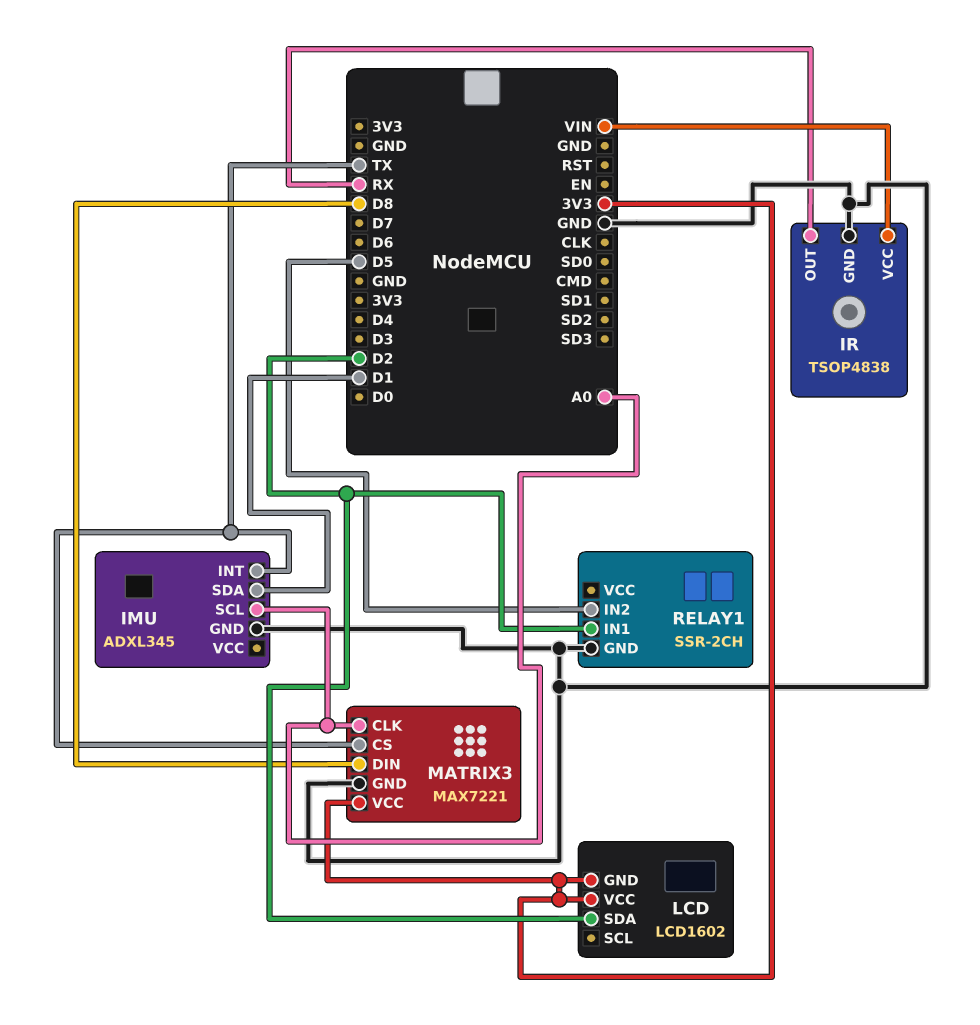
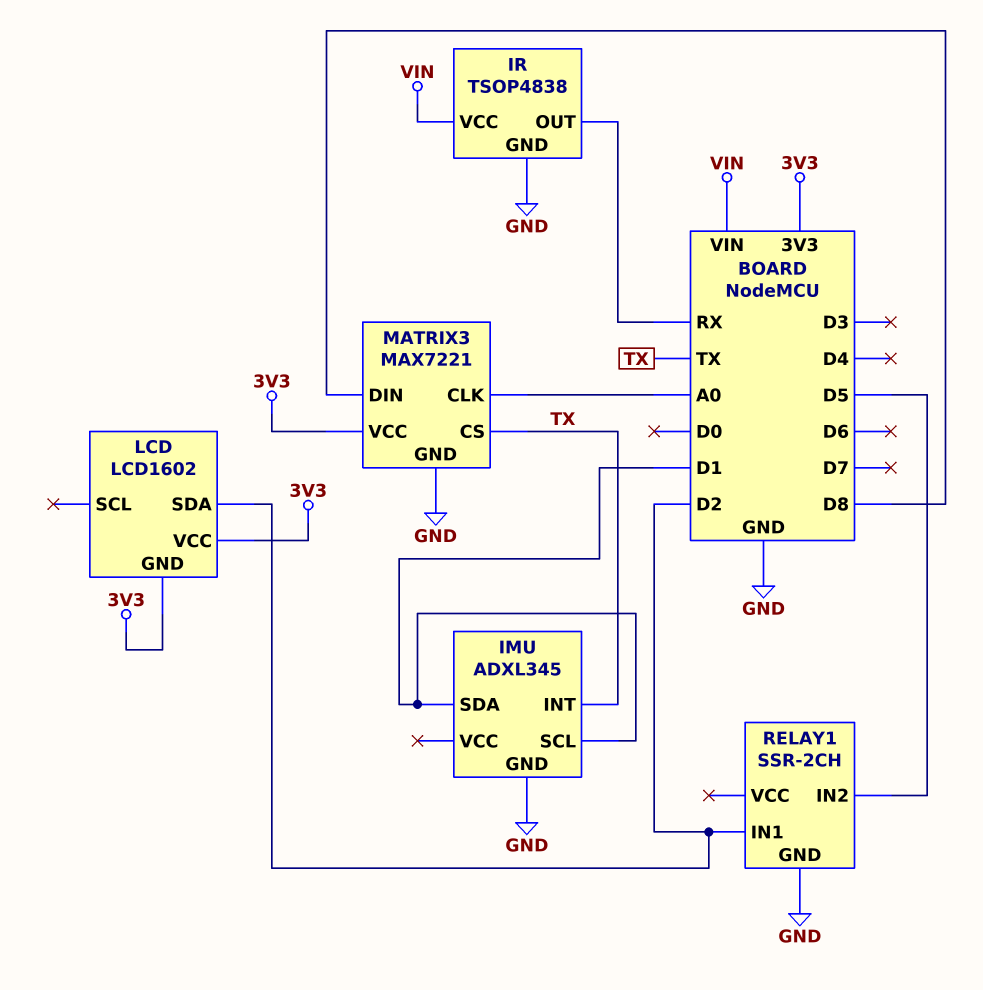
IMU pin SCL: A0 -> D1

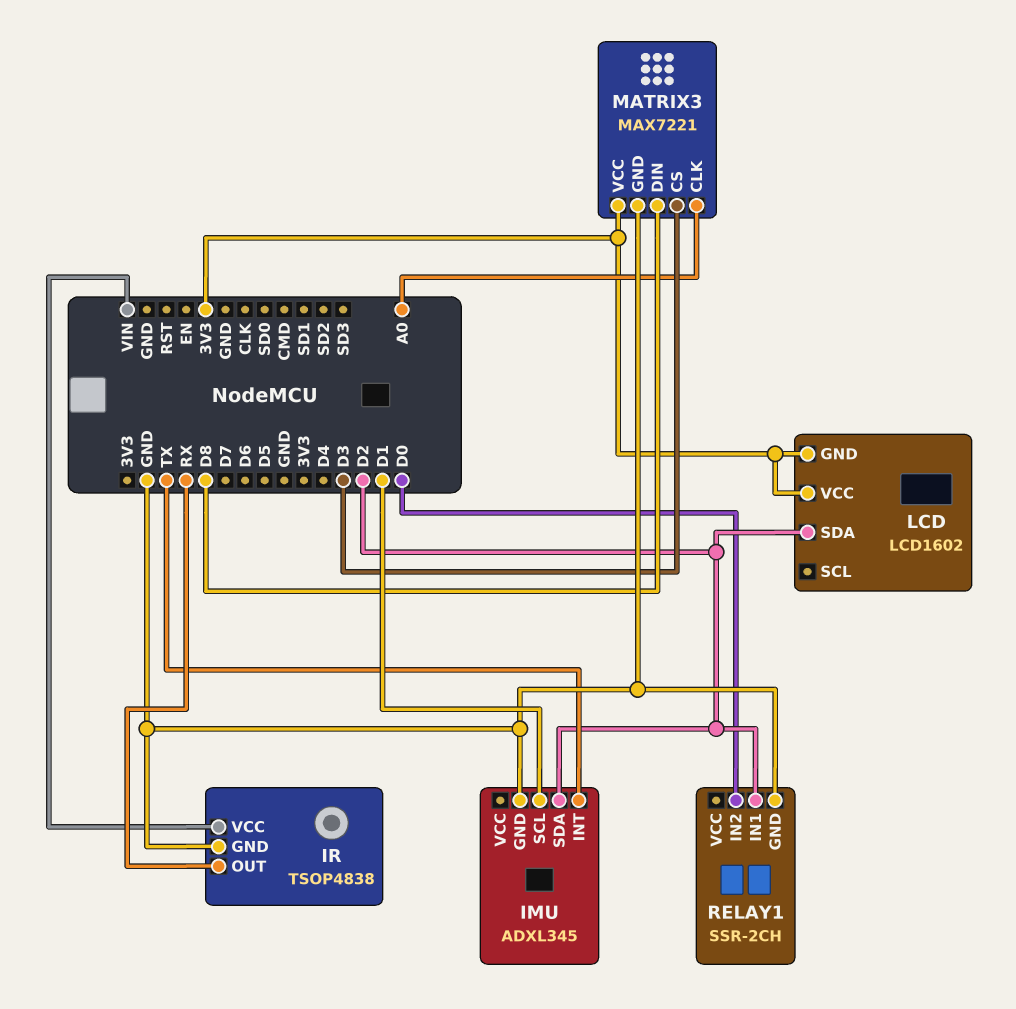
IMU pin SDA: D1 -> D2
MATRIX3 pin CS: TX -> D3
RELAY1 pin IN2: D5 -> D0

